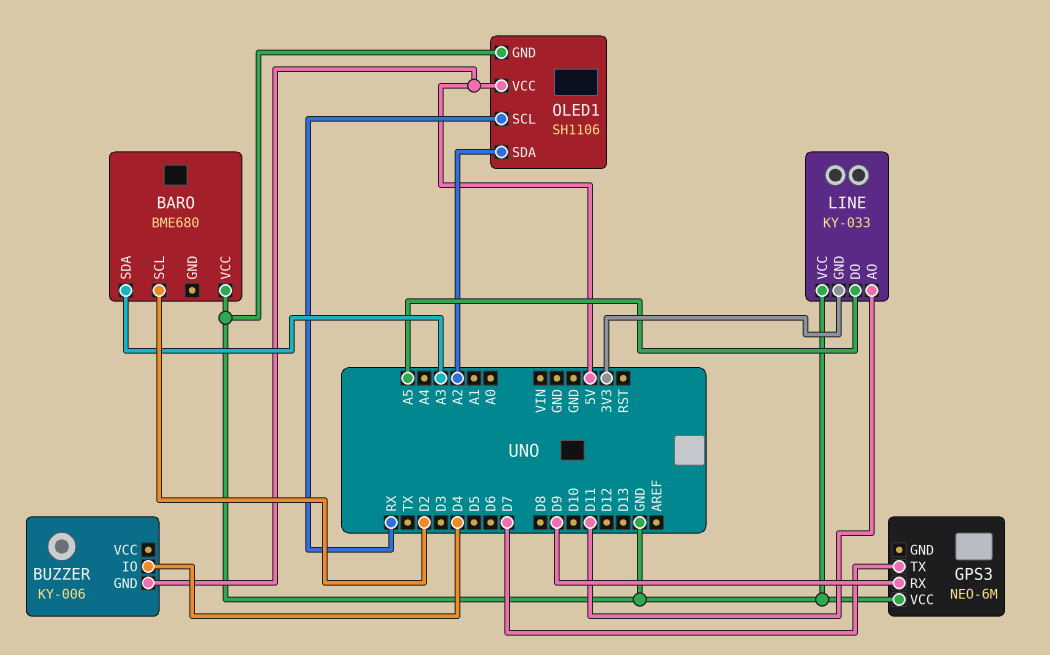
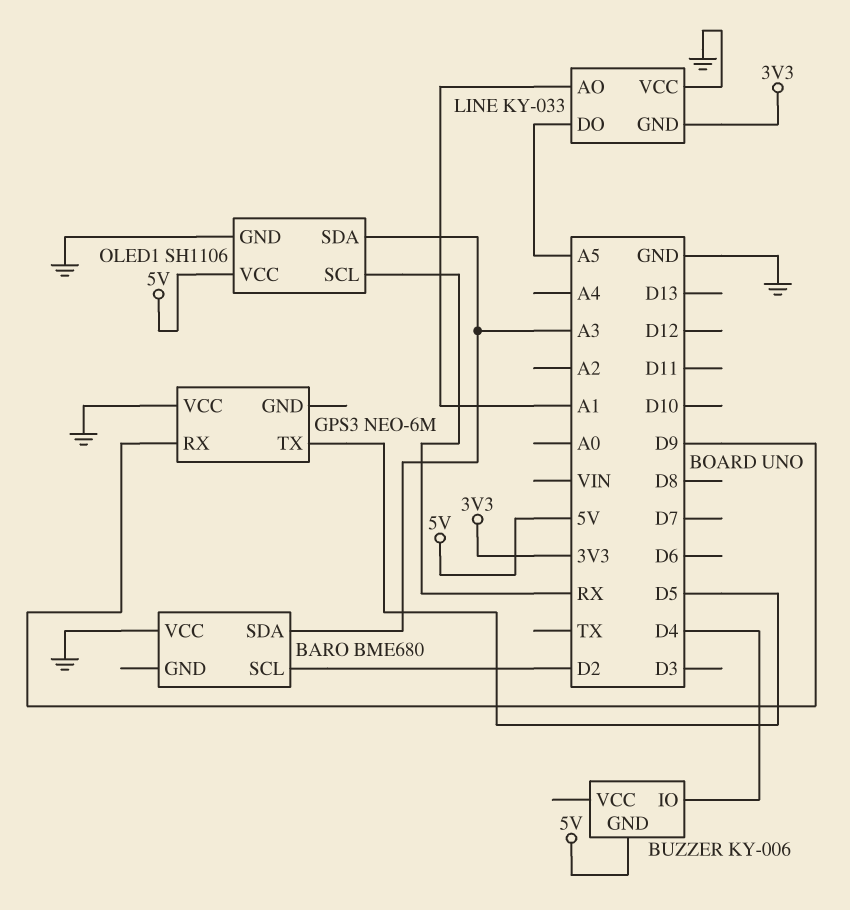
GPS3 pin TX: D7 -> D5
LINE pin AO: D11 -> A1
OLED1 pin SDA: A2 -> A3

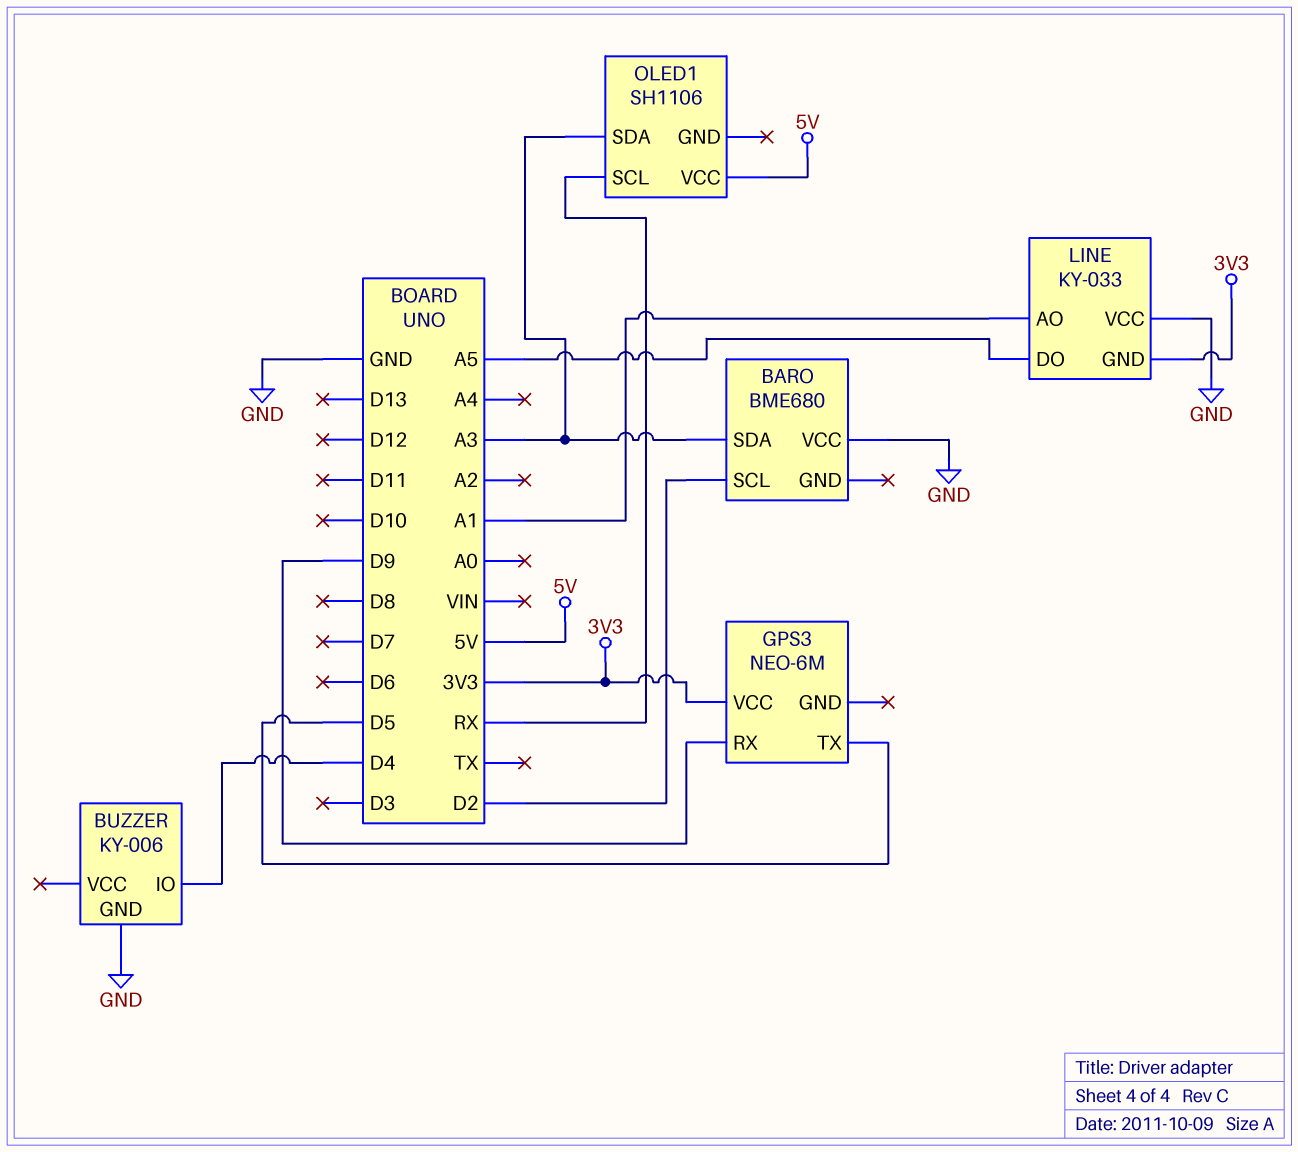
BUZZER pin GND: 5V -> GND
GPS3 pin VCC: GND -> 3V3
OLED1 pin GND: GND -> none

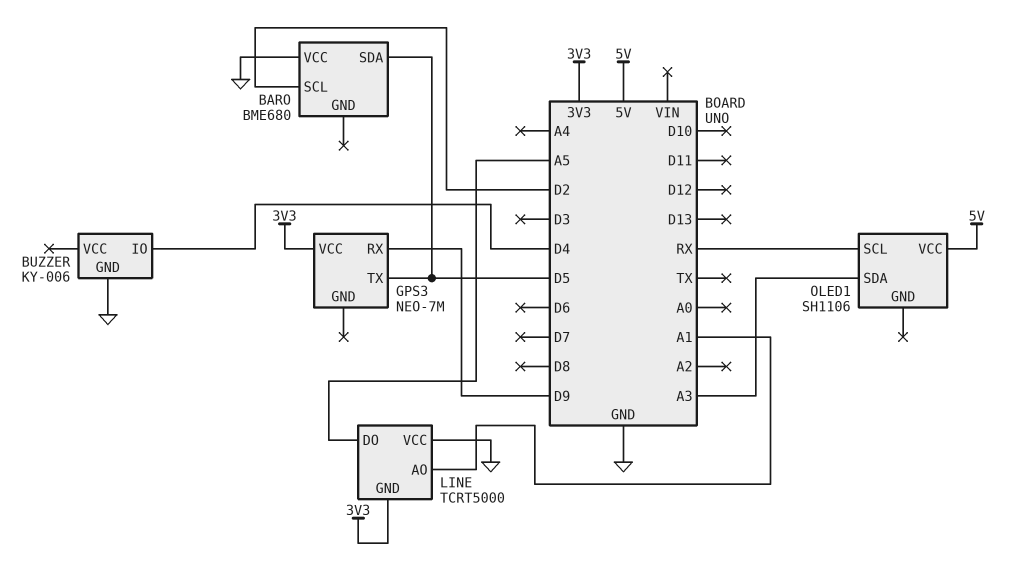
BARO pin SDA: A3 -> D5
GPS3: NEO-6M -> NEO-7M
LINE: KY-033 -> TCRT5000

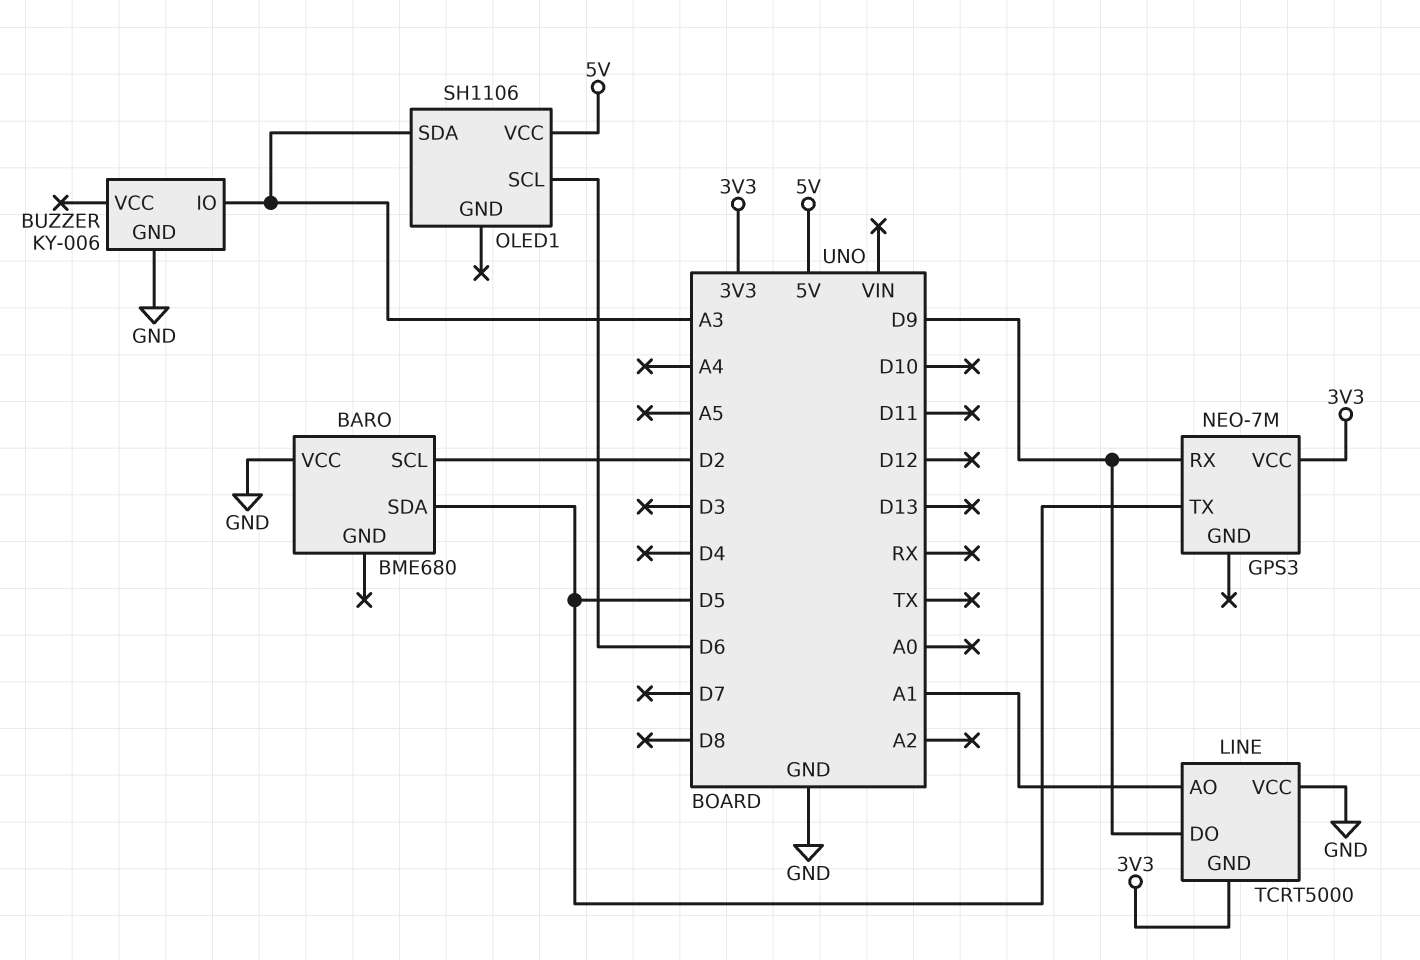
BUZZER pin IO: D4 -> A3
LINE pin DO: A5 -> D9
OLED1 pin SCL: RX -> D6

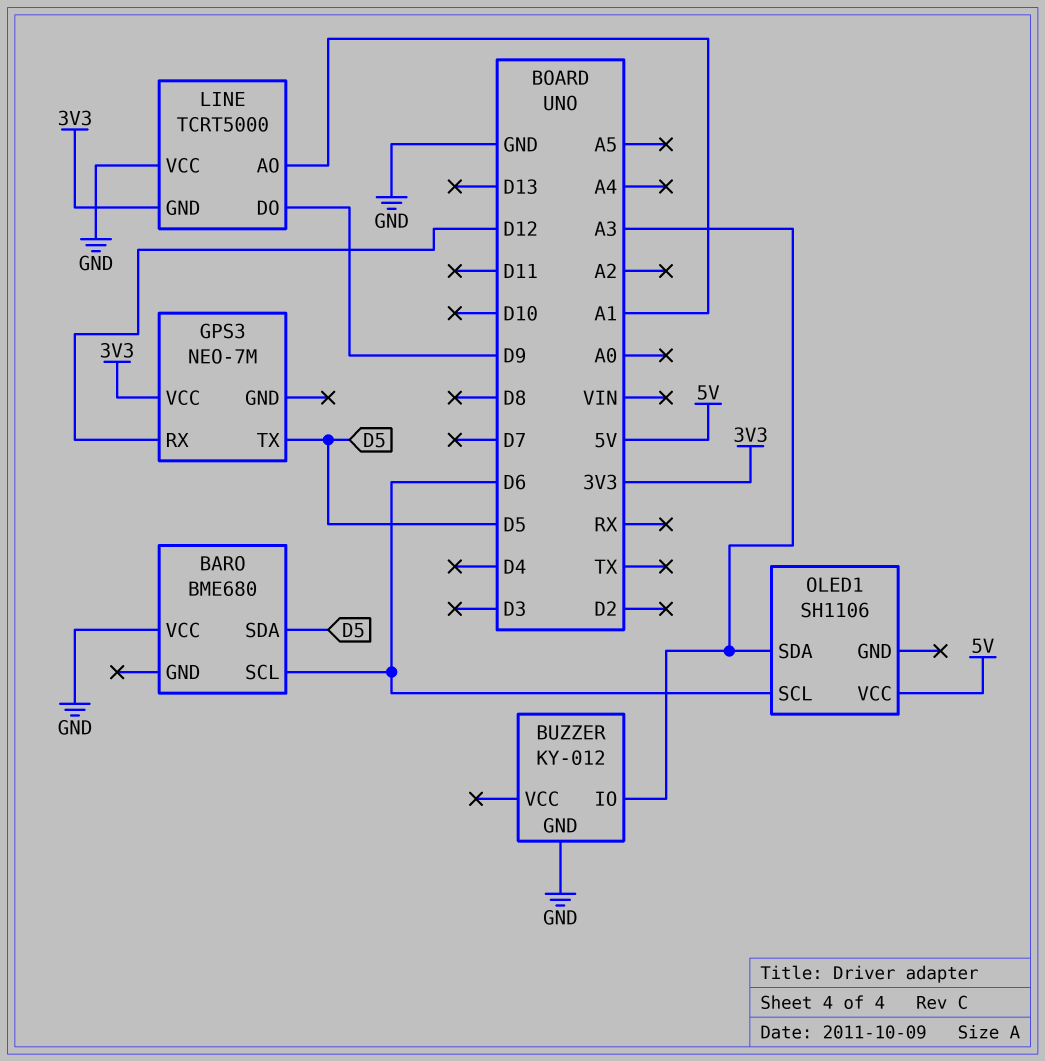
BARO pin SCL: D2 -> D6
BUZZER: KY-006 -> KY-012
GPS3 pin RX: D9 -> D12

